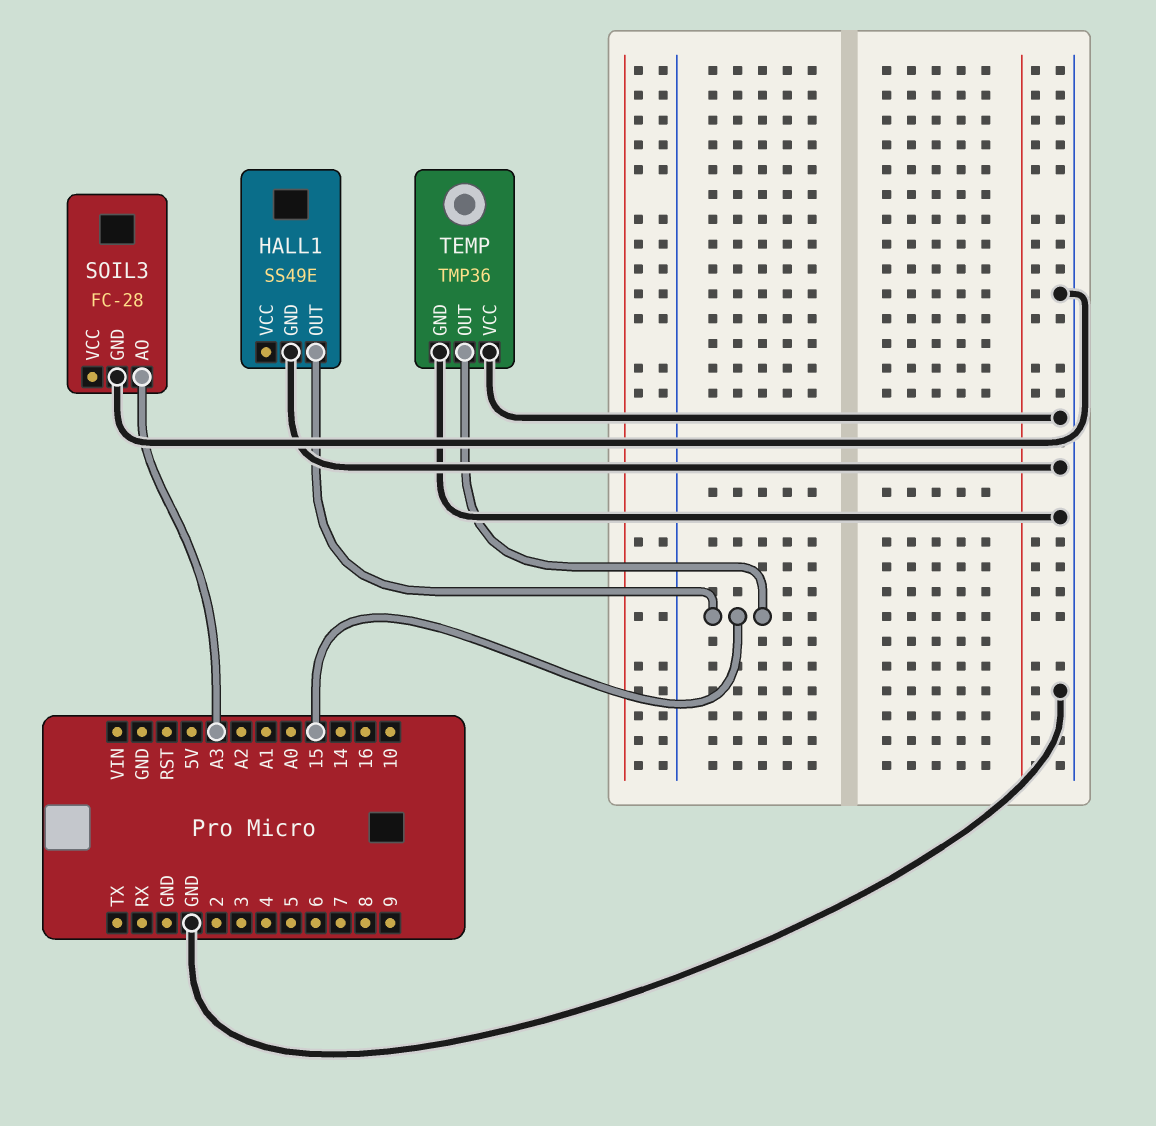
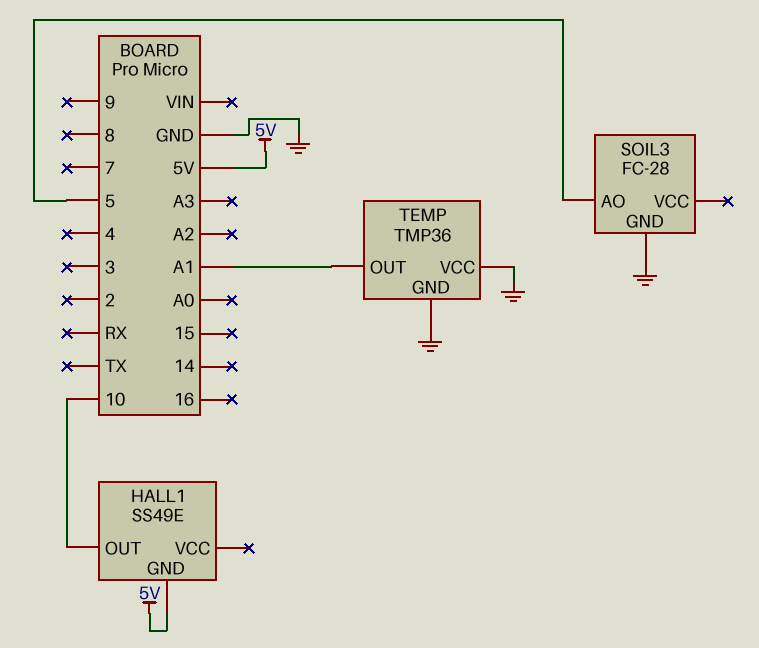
HALL1 pin GND: GND -> 5V
HALL1 pin OUT: 15 -> 10
SOIL3 pin AO: A3 -> 5
TEMP pin OUT: 15 -> A1

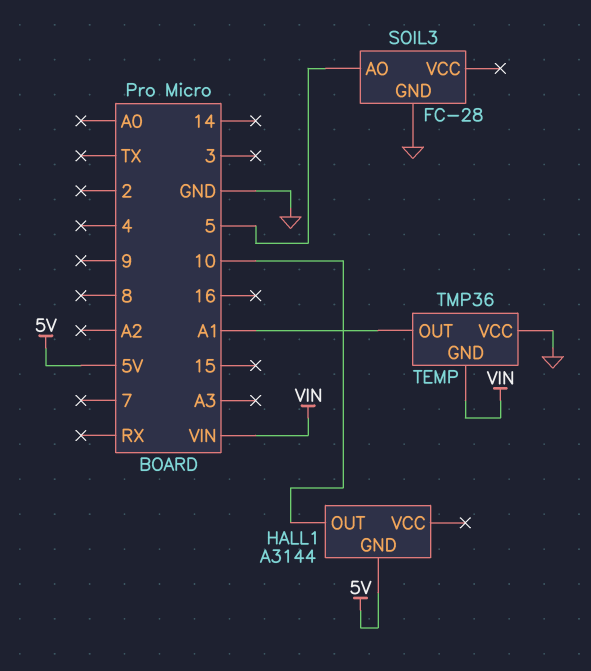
HALL1: SS49E -> A3144
TEMP pin GND: GND -> VIN

